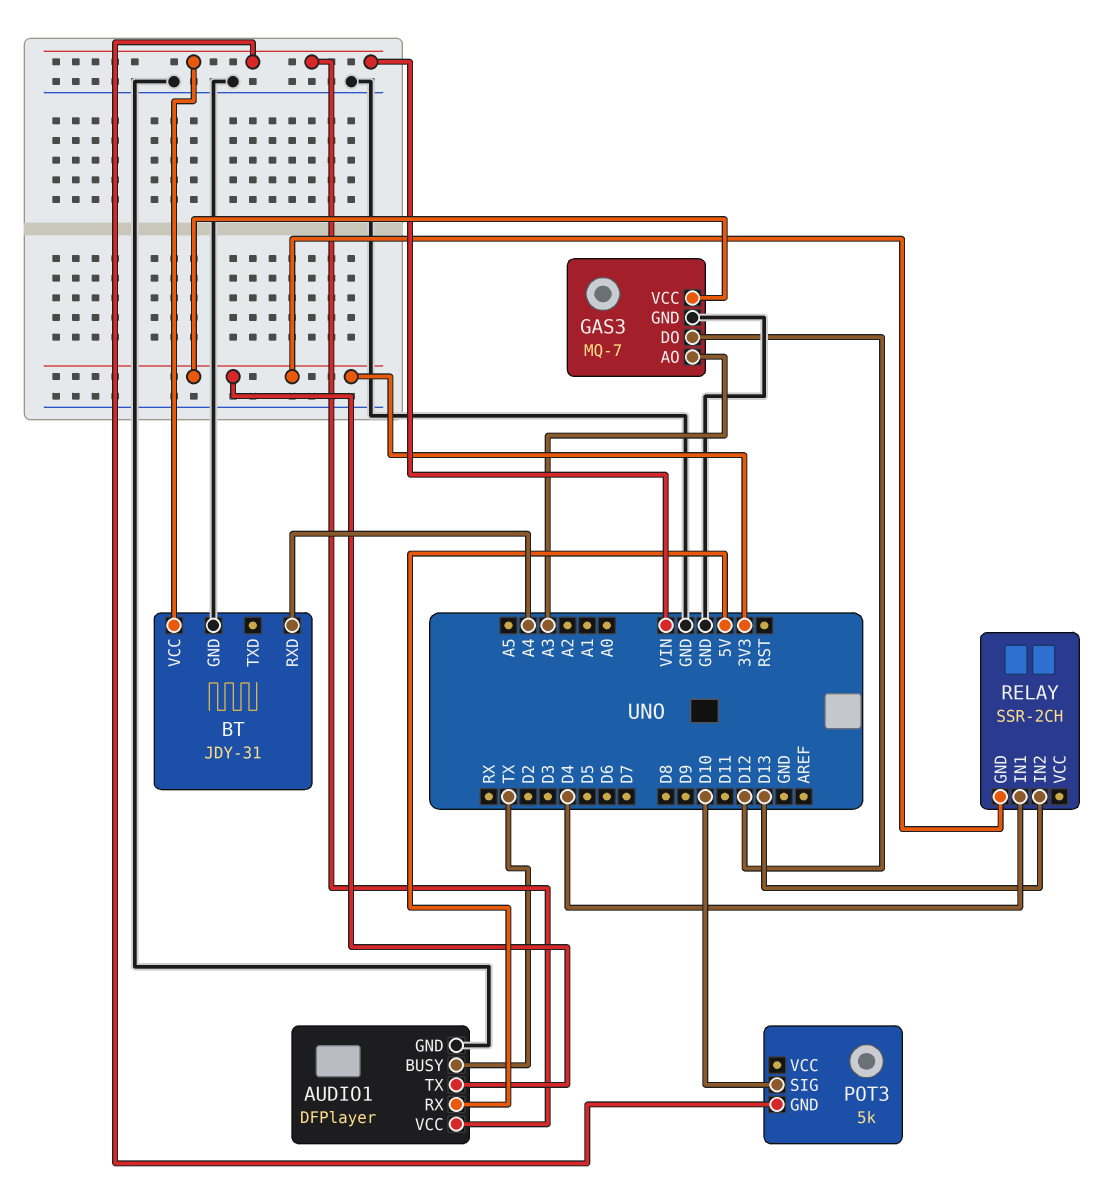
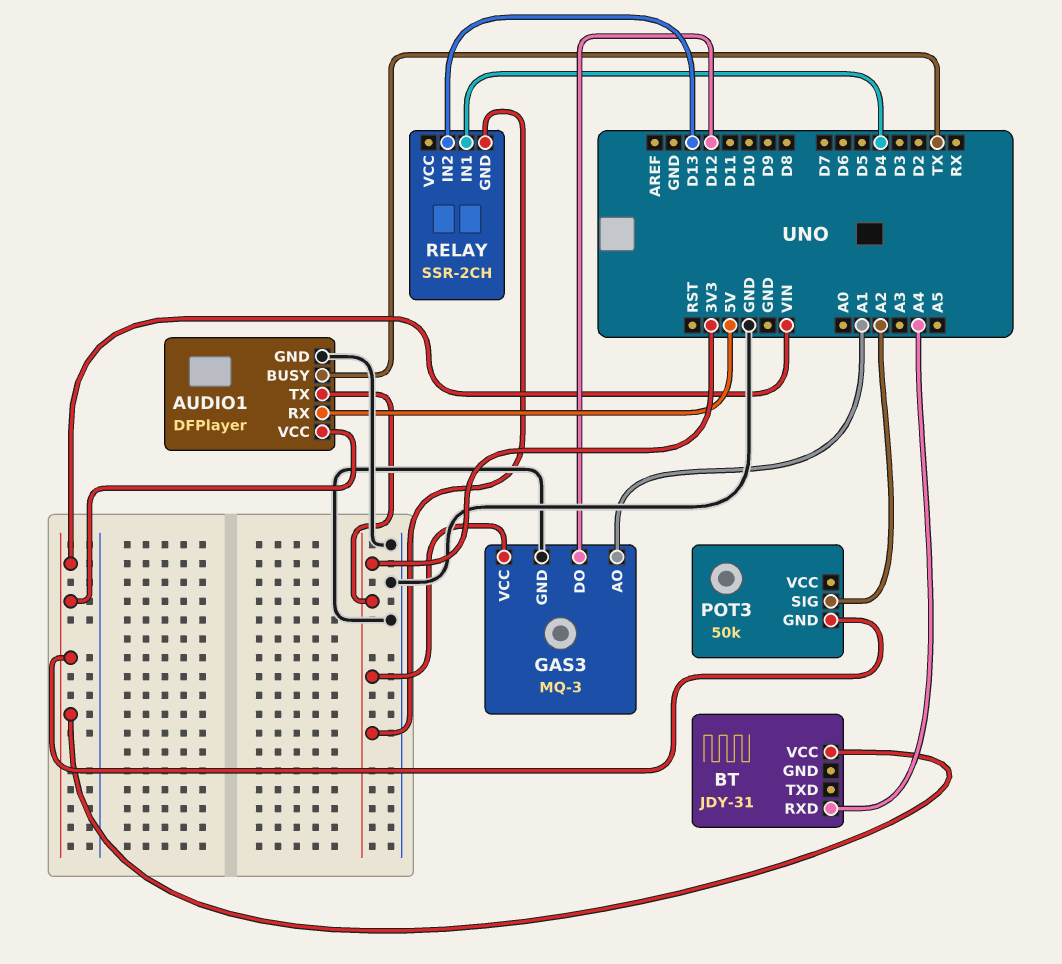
BT pin GND: GND -> none
GAS3: MQ-7 -> MQ-3
GAS3 pin AO: A3 -> A1
POT3: 5k -> 50k
POT3 pin SIG: D10 -> A2

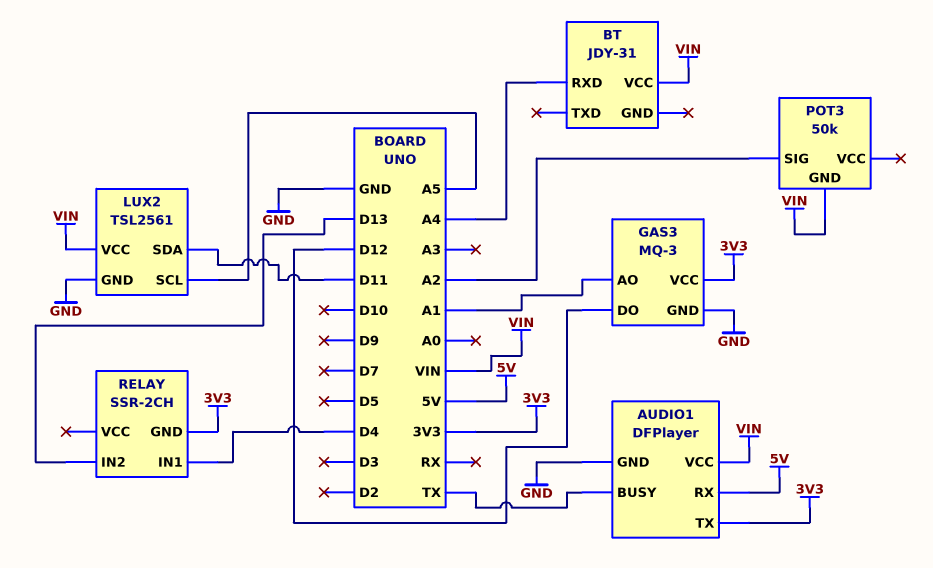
LUX2: none -> TSL2561
LUX2 pin GND: none -> GND
LUX2 pin SCL: none -> A5
LUX2 pin SDA: none -> D11
LUX2 pin VCC: none -> VIN

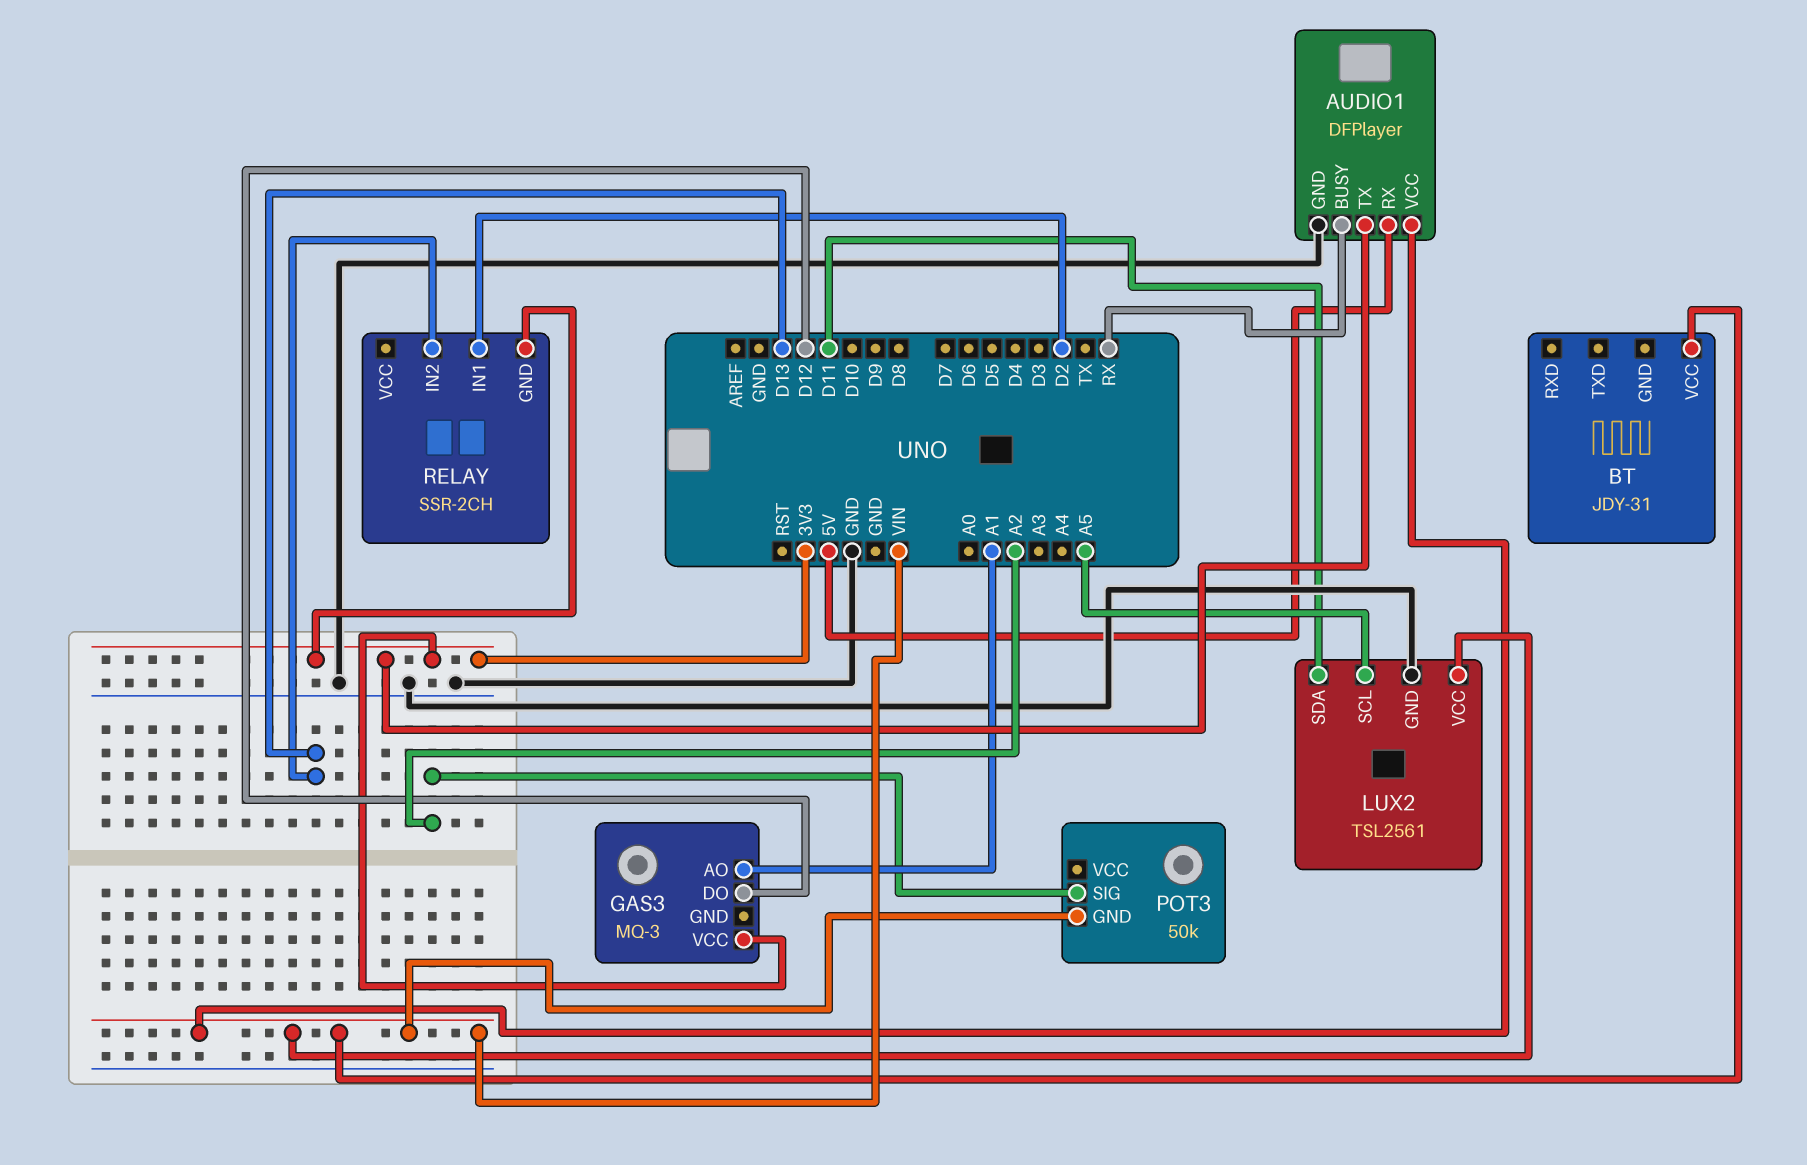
AUDIO1 pin BUSY: TX -> RX
BT pin RXD: A4 -> none
GAS3 pin GND: GND -> none
RELAY pin IN1: D4 -> D2

